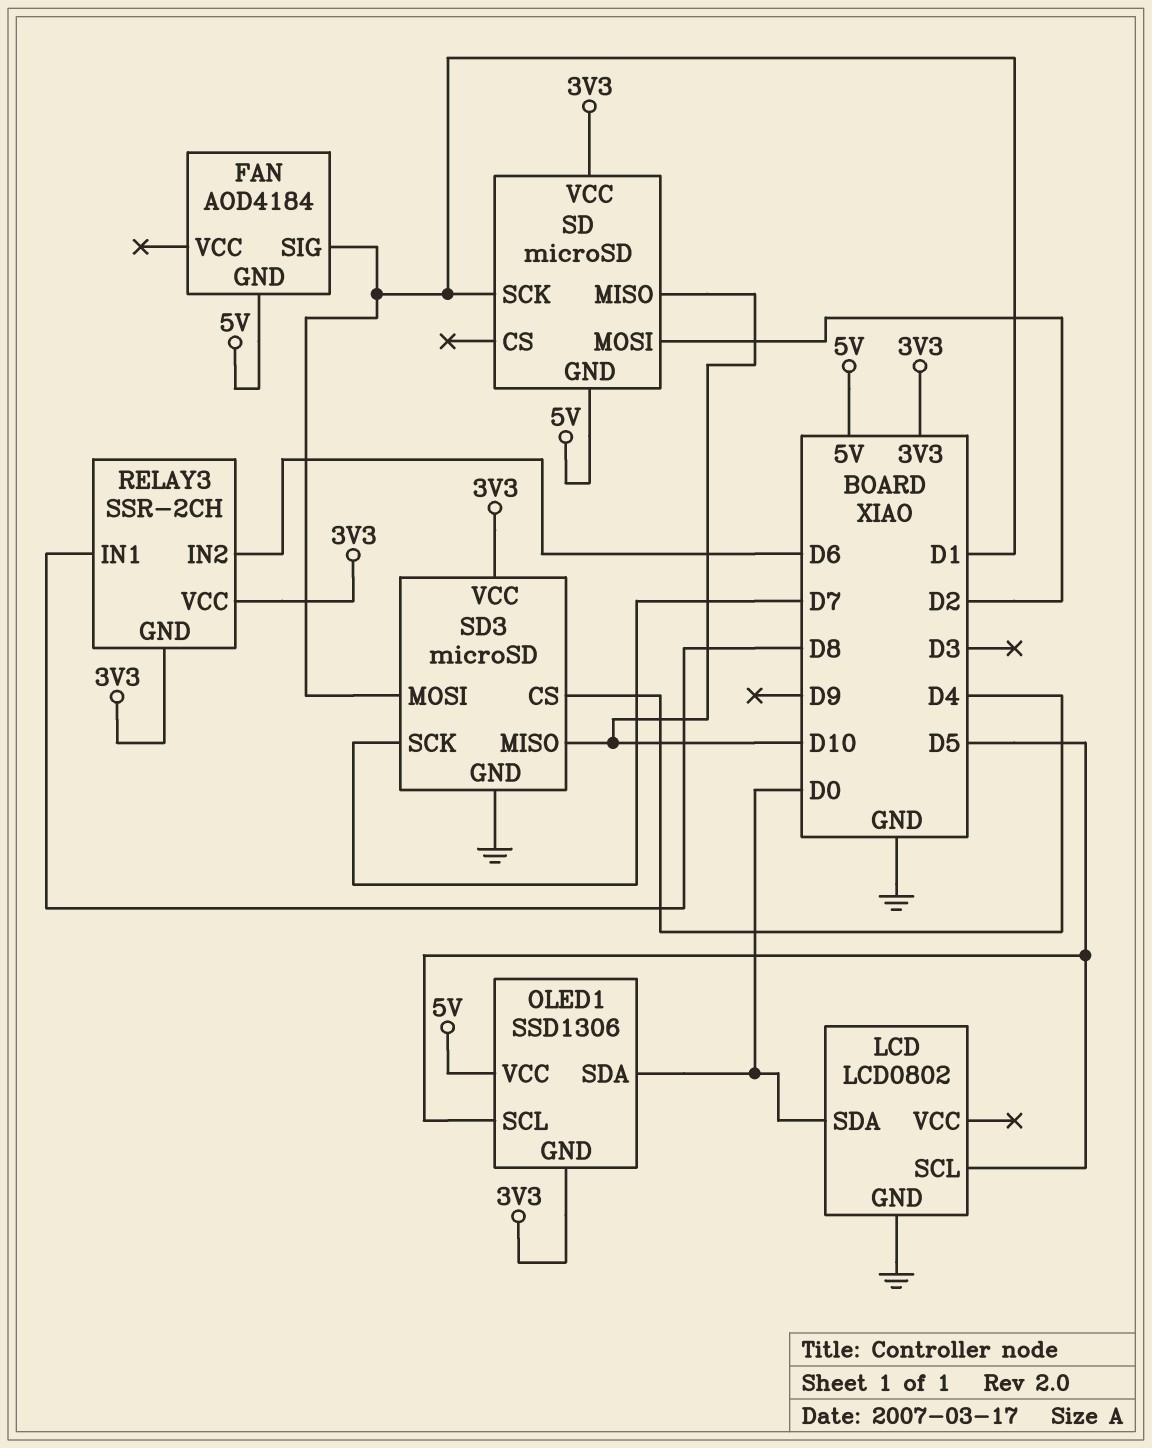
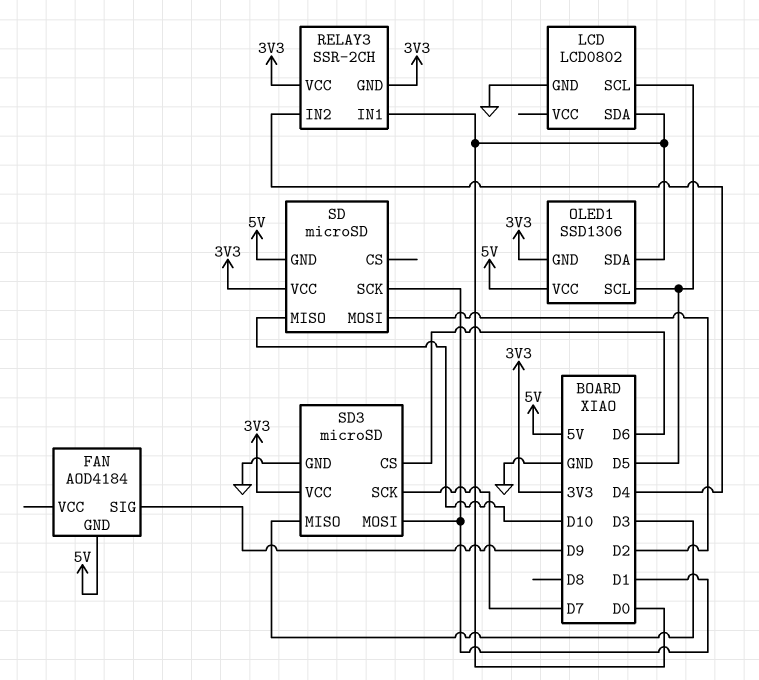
FAN pin SIG: D1 -> D9
RELAY3 pin IN1: D8 -> D0
RELAY3 pin IN2: D6 -> D4
SD3 pin CS: D4 -> D6
SD3 pin MISO: D10 -> D3

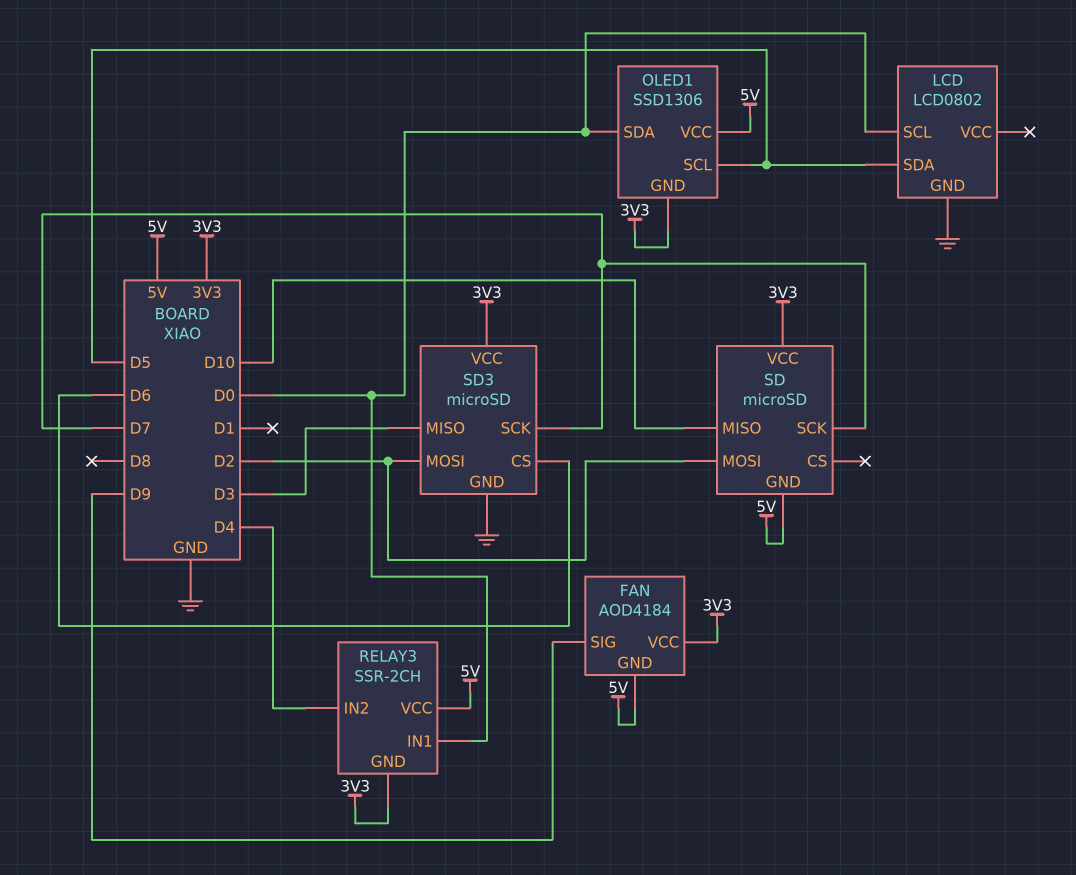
FAN pin VCC: none -> 3V3
LCD pin SCL: D5 -> D0
LCD pin SDA: D0 -> D5
RELAY3 pin VCC: 3V3 -> 5V
SD pin SCK: D1 -> D7
SD3 pin MOSI: D1 -> D2

